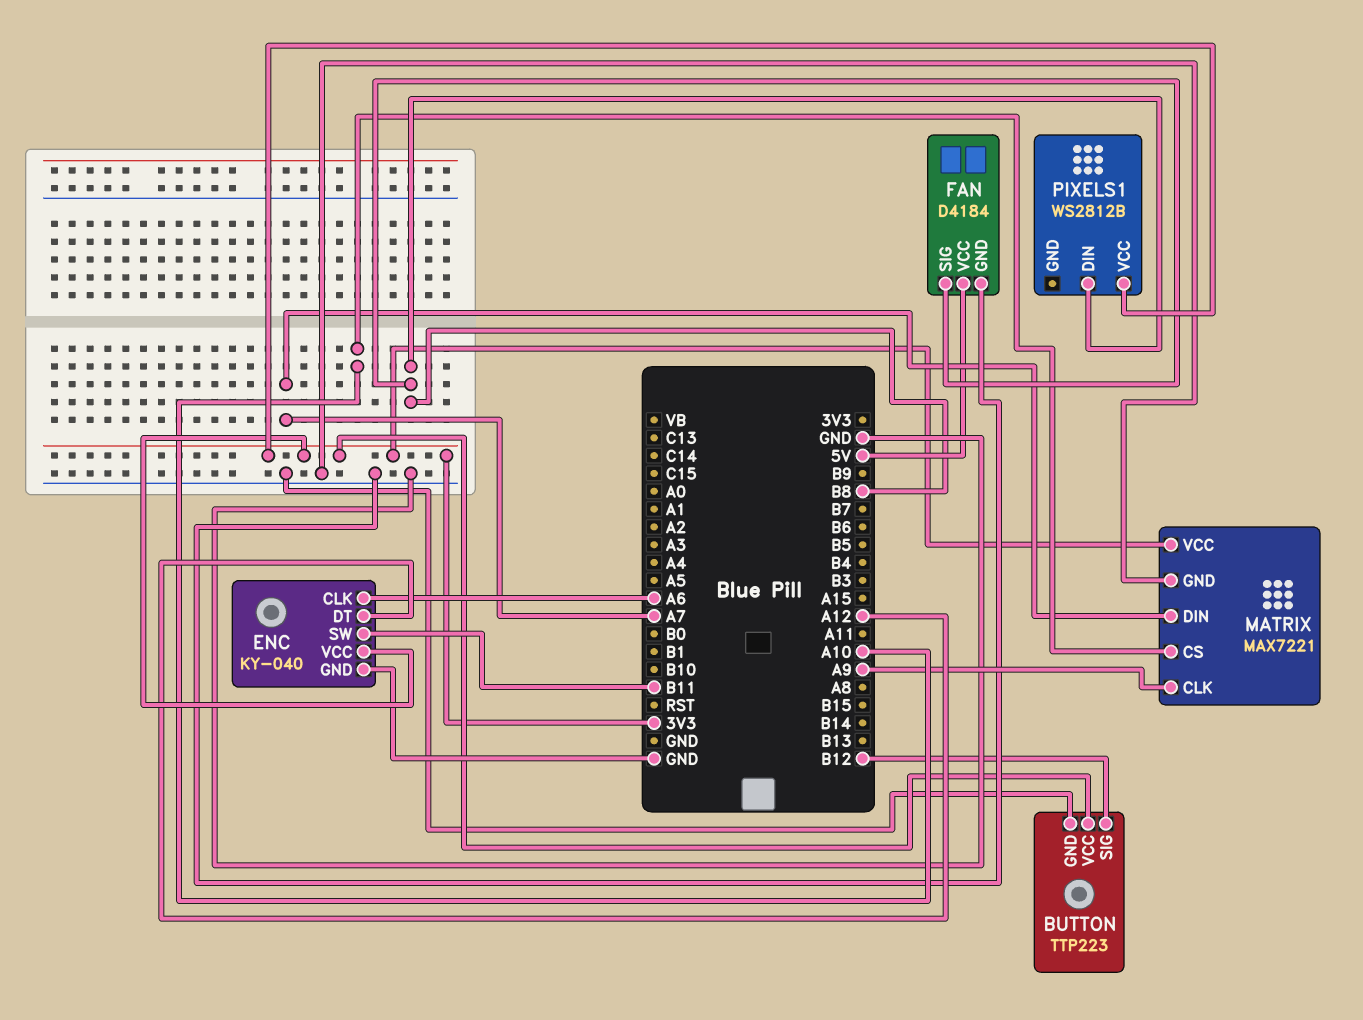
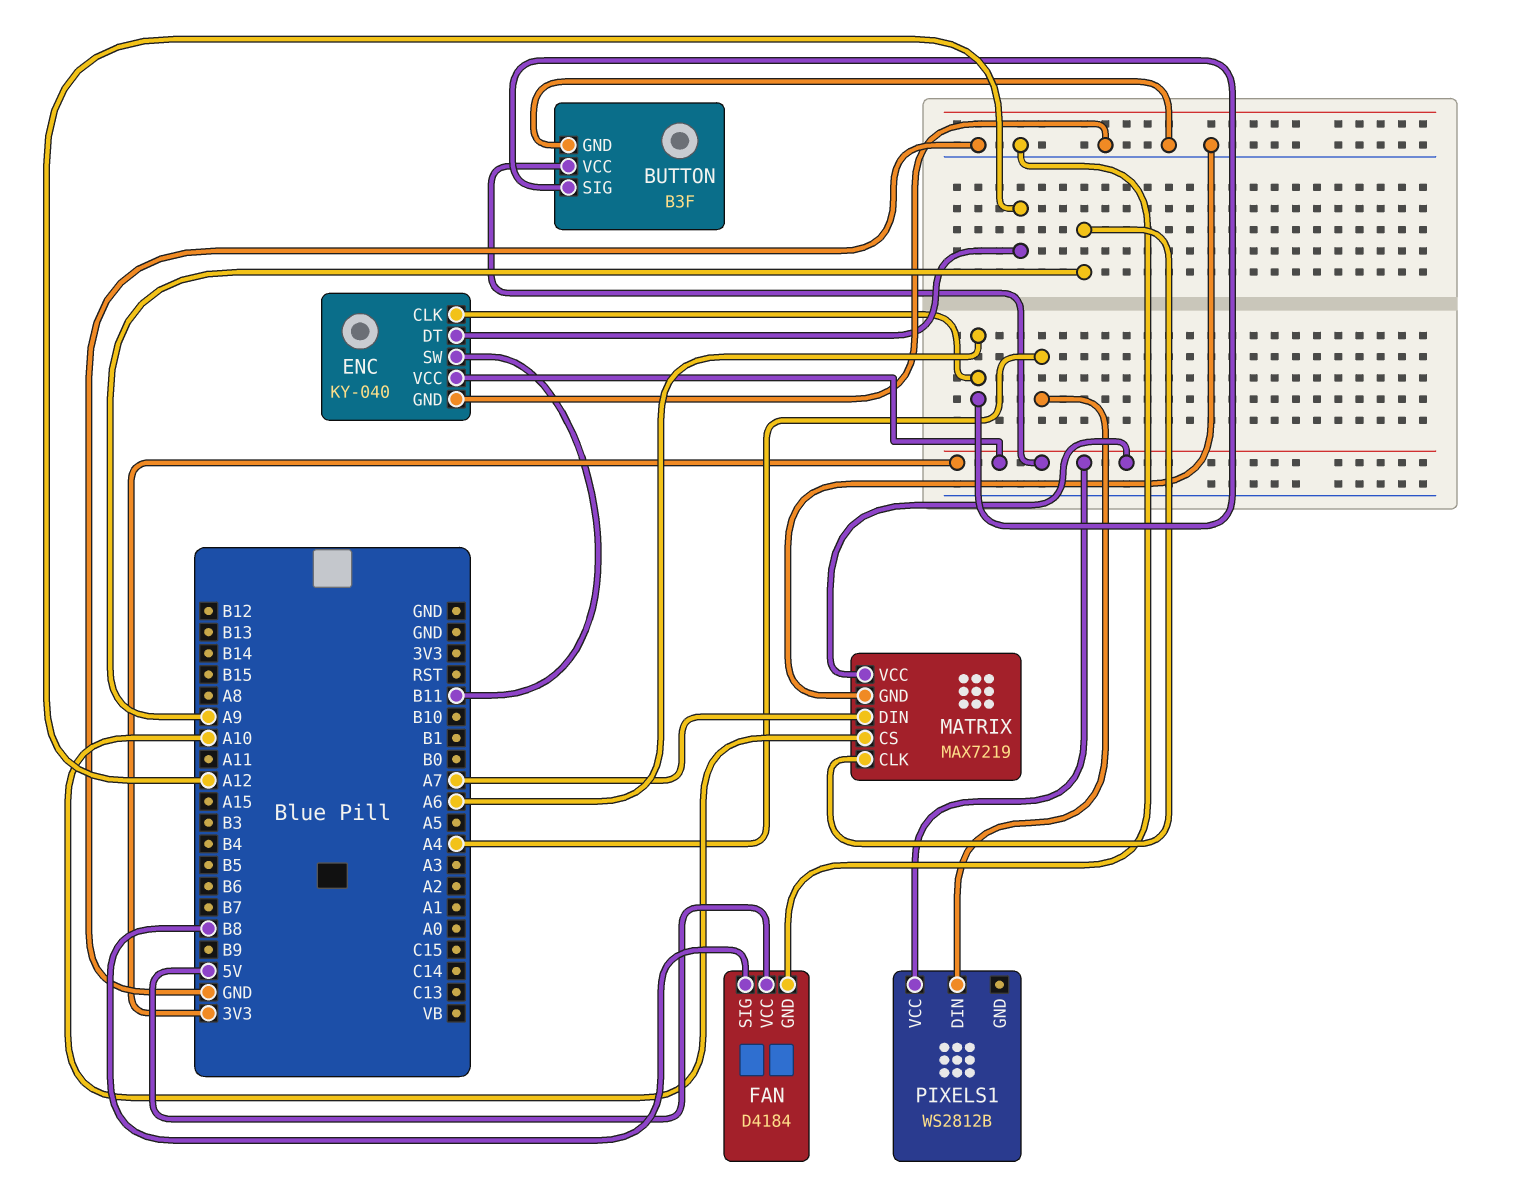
BUTTON: TTP223 -> B3F
BUTTON pin SIG: B12 -> A6
MATRIX: MAX7221 -> MAX7219
PIXELS1 pin DIN: B8 -> A4

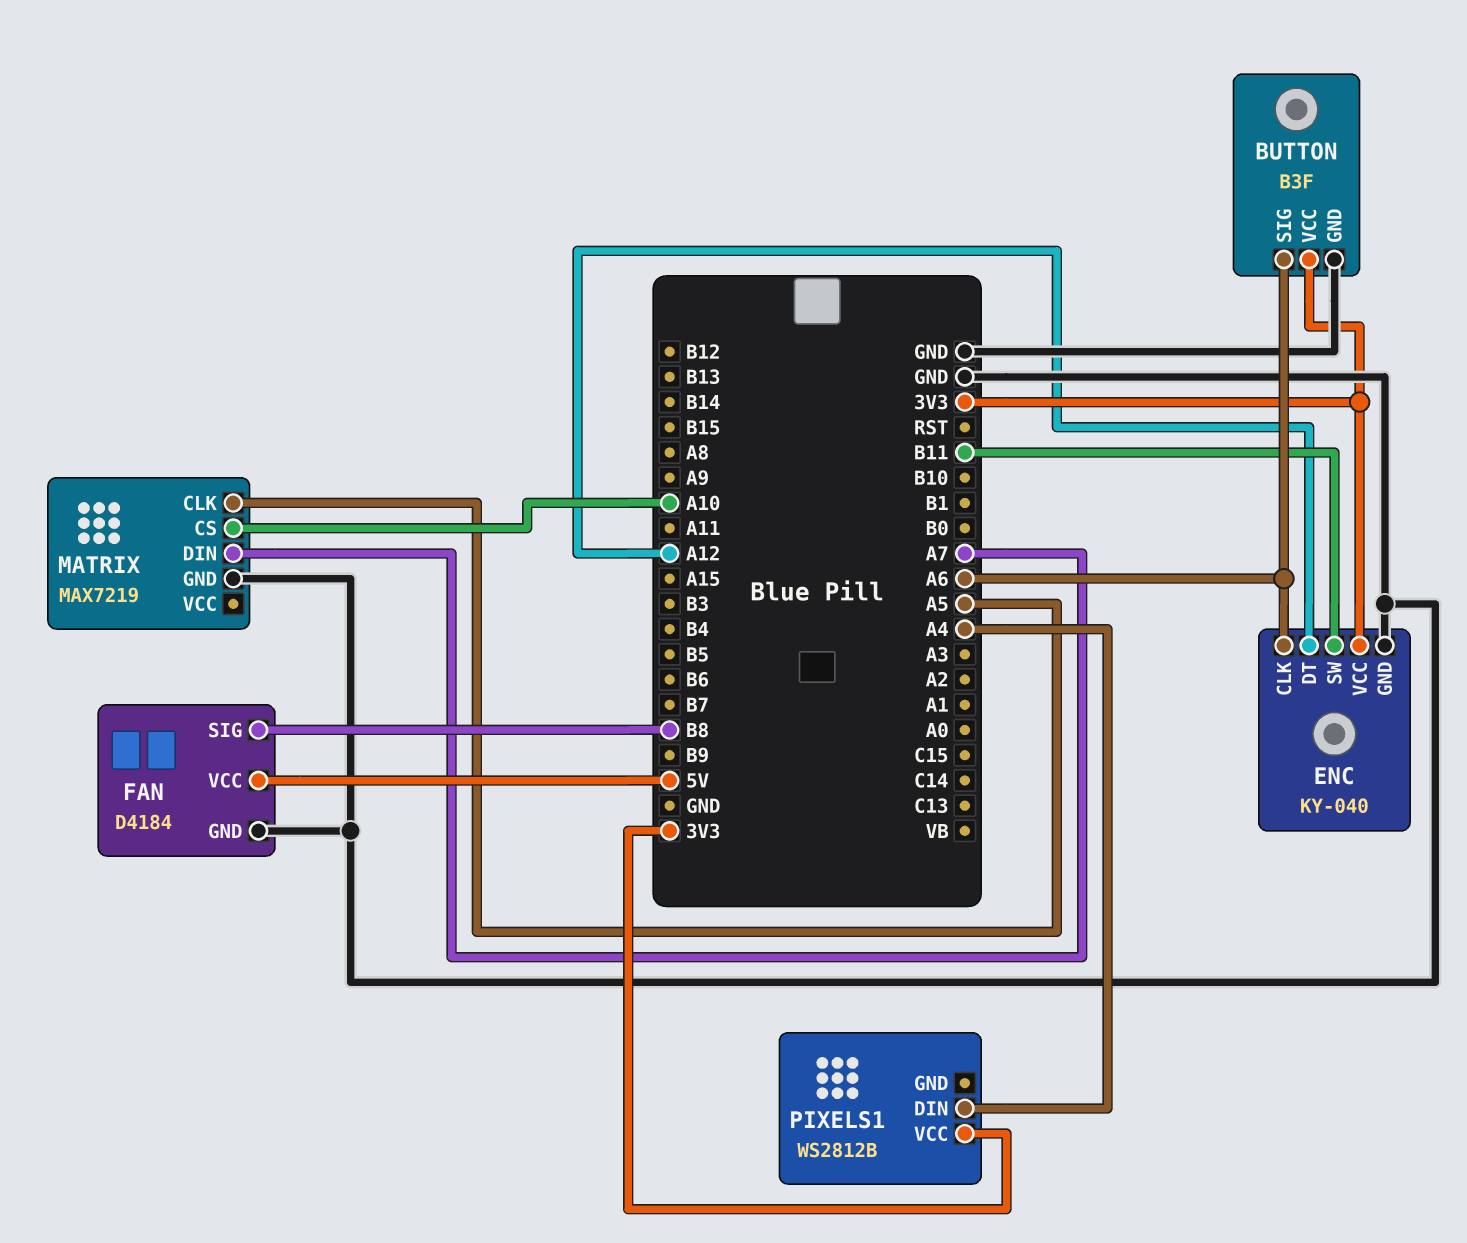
MATRIX pin CLK: A9 -> A5
MATRIX pin VCC: 3V3 -> none

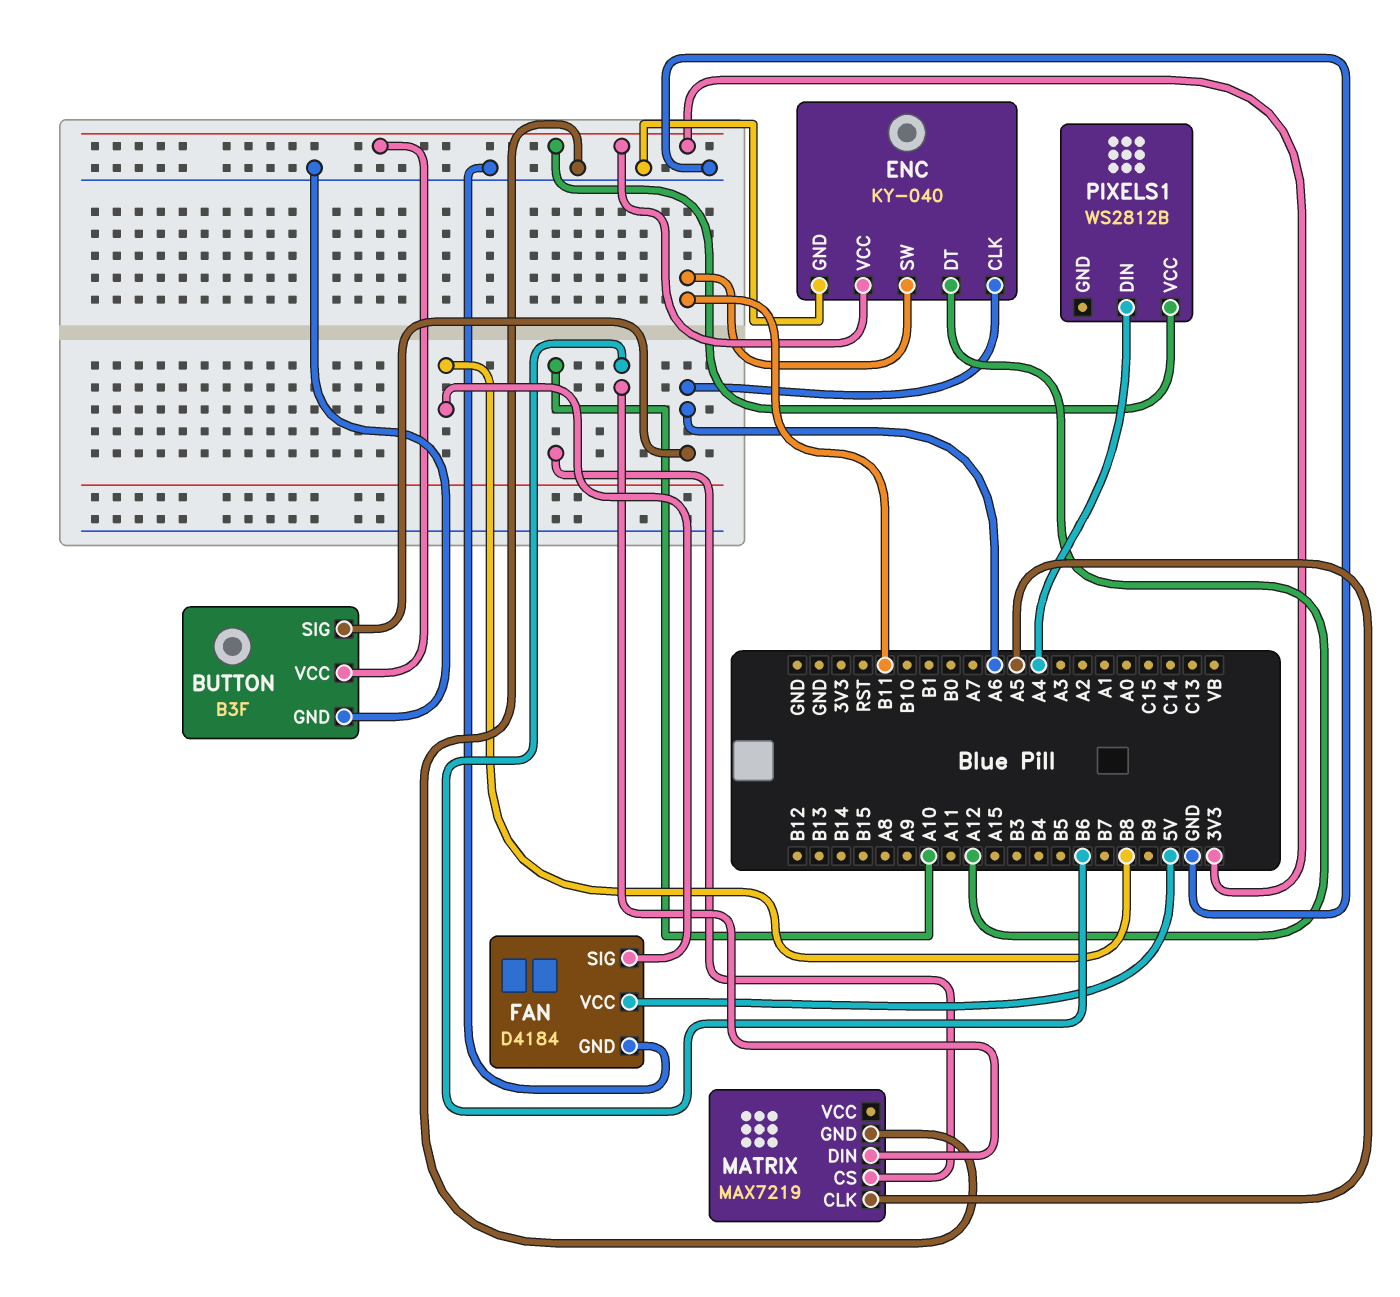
MATRIX pin DIN: A7 -> B6

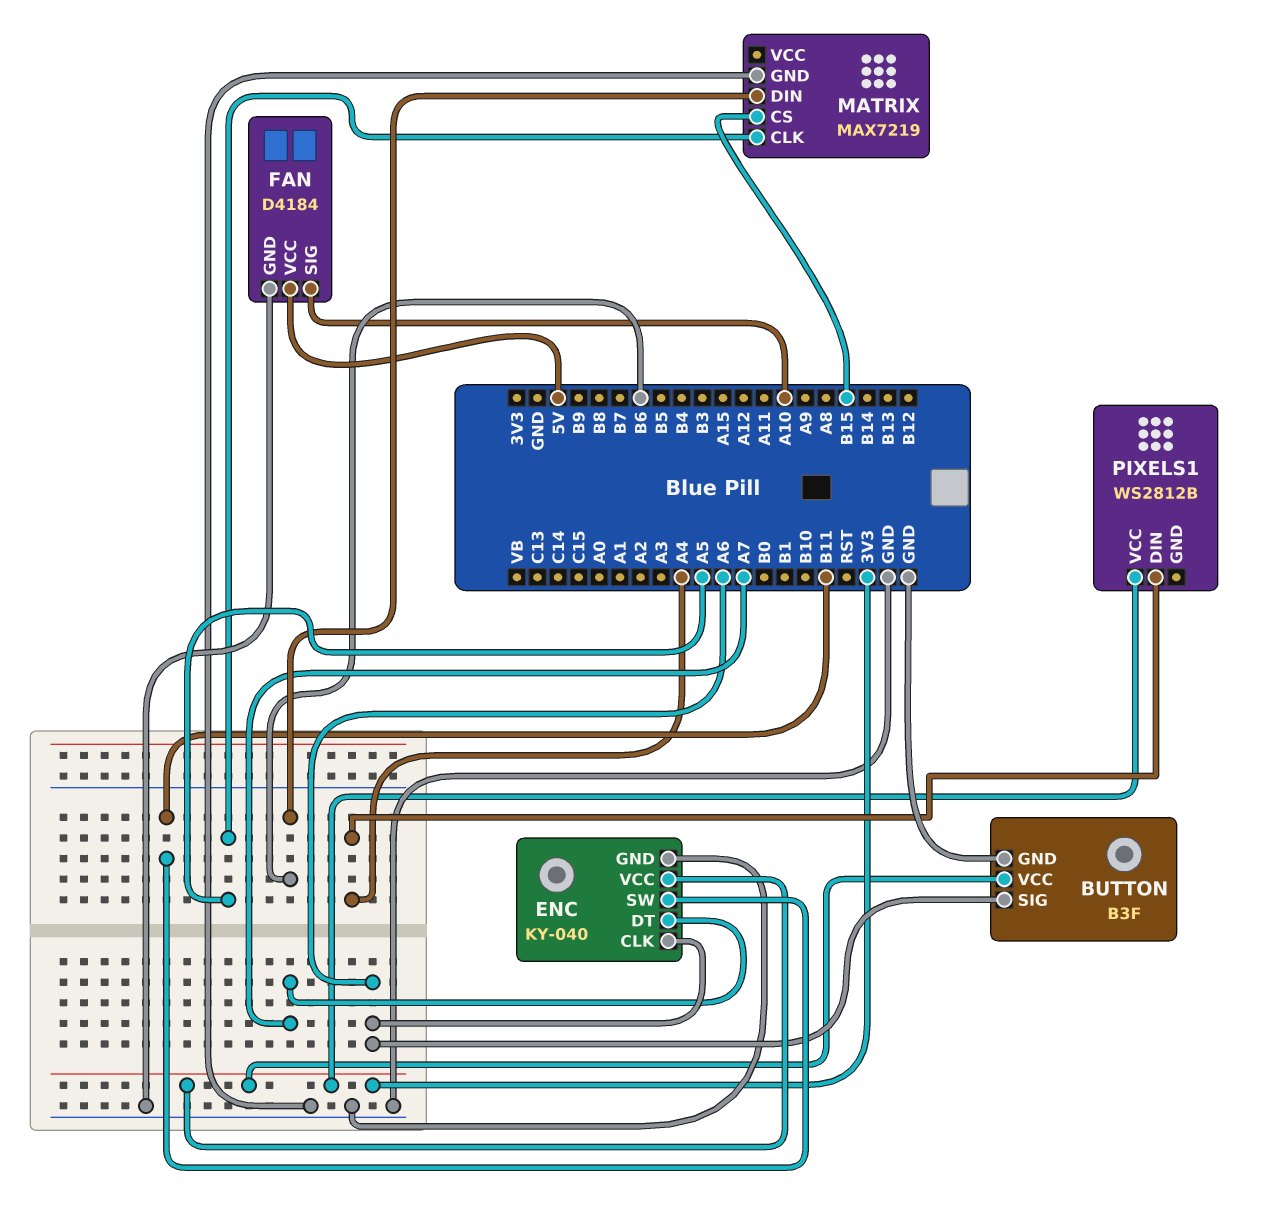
ENC pin DT: A12 -> A7
FAN pin SIG: B8 -> A10
MATRIX pin CS: A10 -> B15

